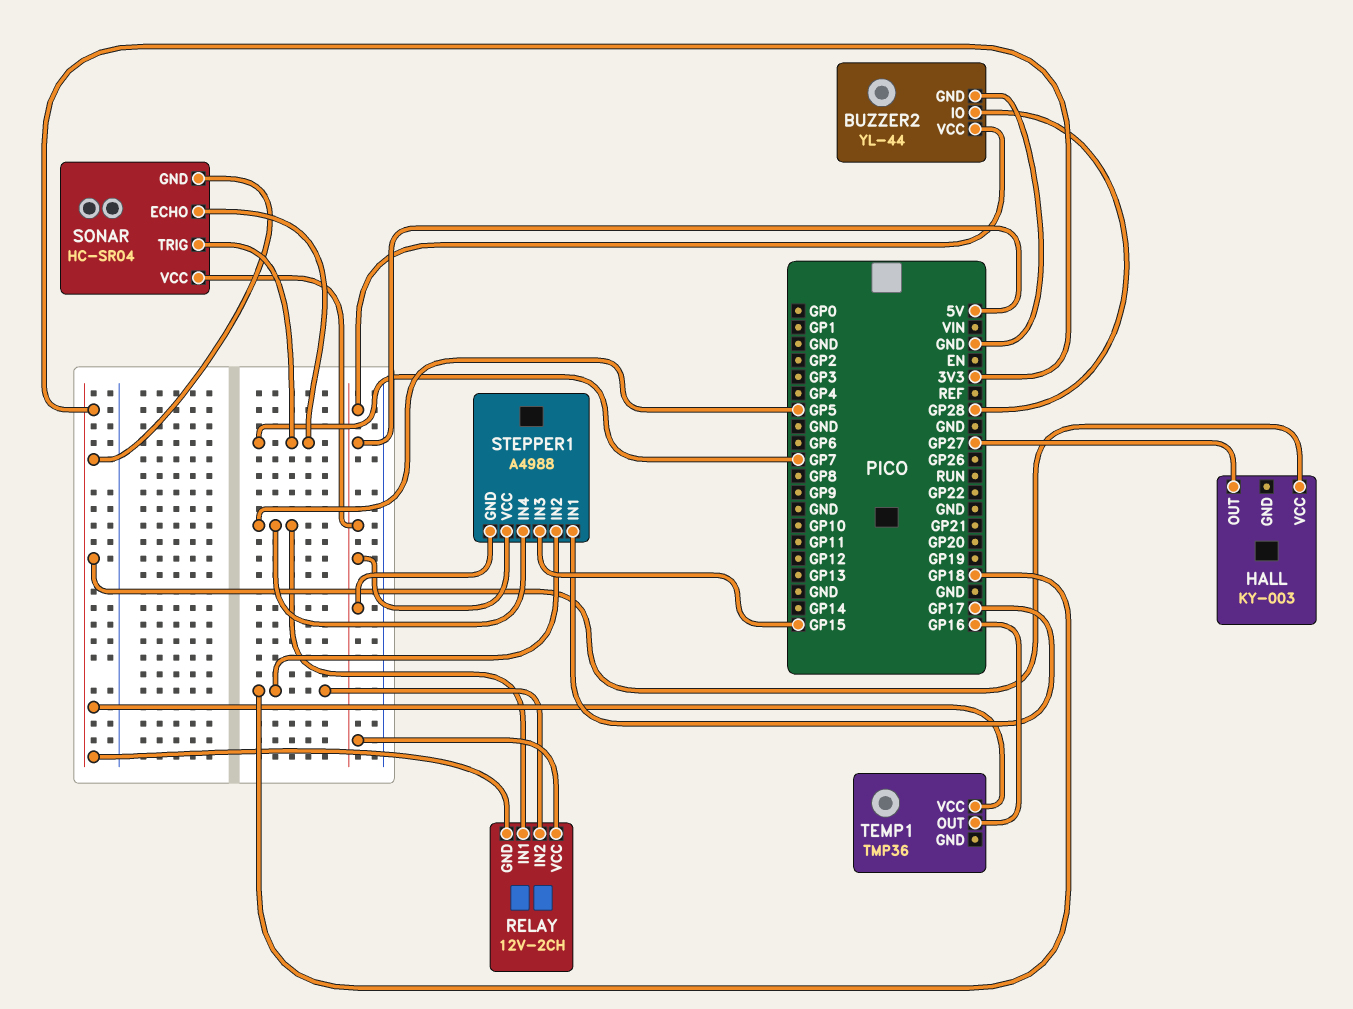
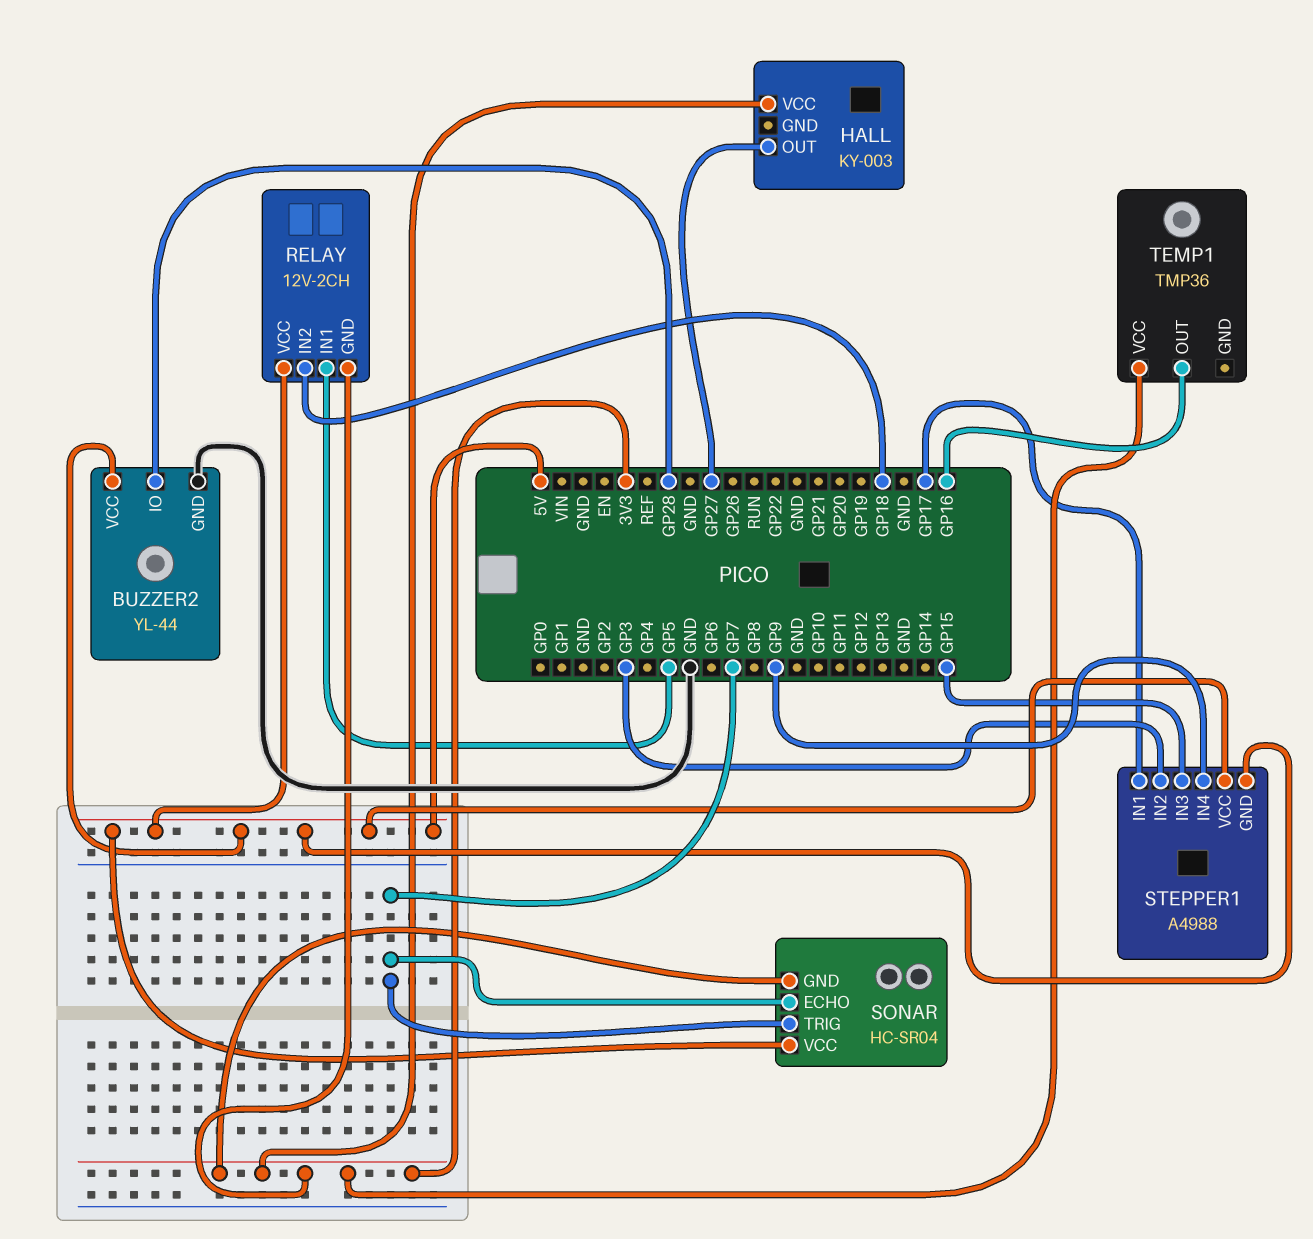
STEPPER1 pin IN2: GP18 -> GP3
STEPPER1 pin IN4: GP5 -> GP9

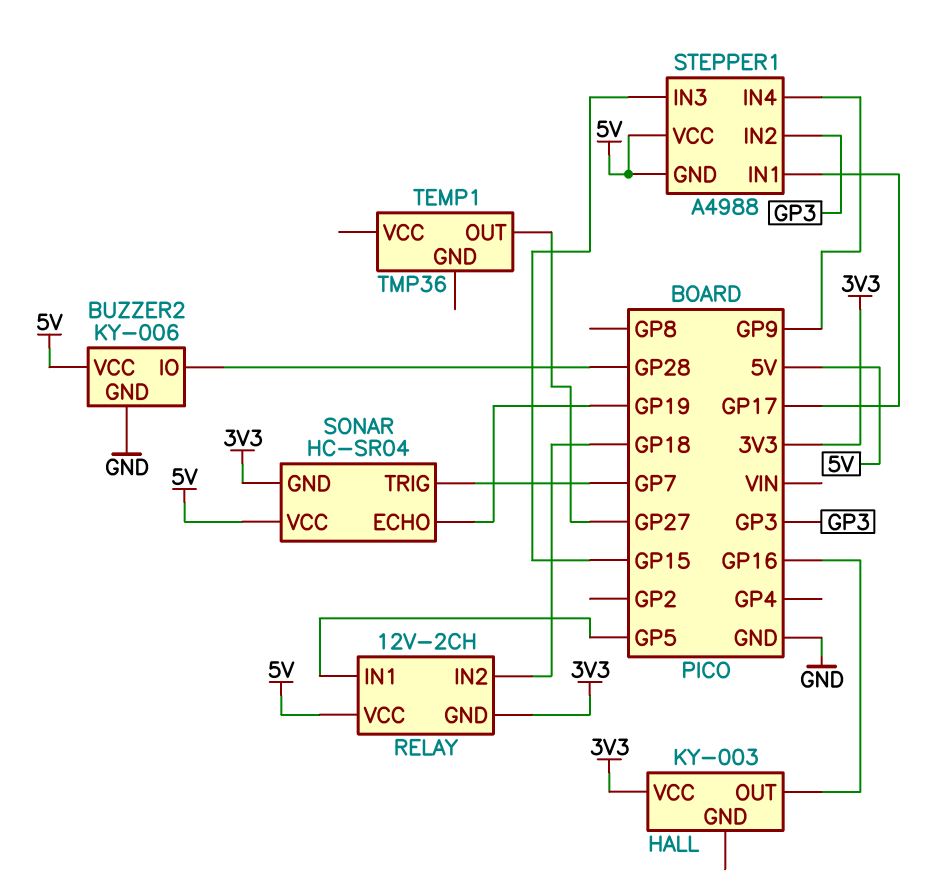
BUZZER2: YL-44 -> KY-006
HALL pin OUT: GP27 -> GP16
SONAR pin ECHO: GP7 -> GP19
TEMP1 pin OUT: GP16 -> GP27
TEMP1 pin VCC: 3V3 -> none

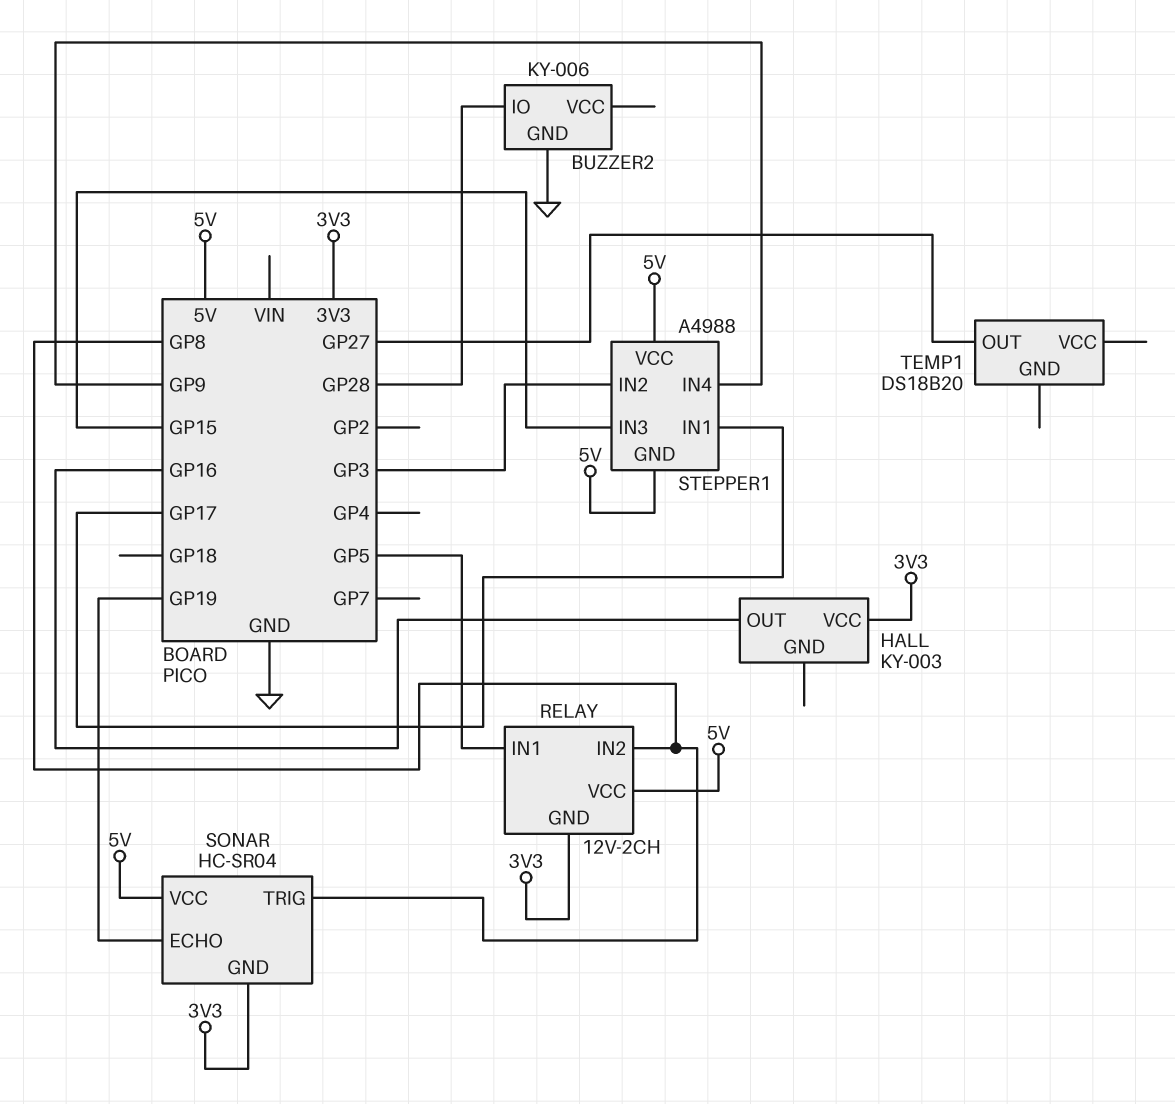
BUZZER2 pin VCC: 5V -> none
RELAY pin IN2: GP18 -> GP8
SONAR pin TRIG: GP7 -> GP8
TEMP1: TMP36 -> DS18B20

